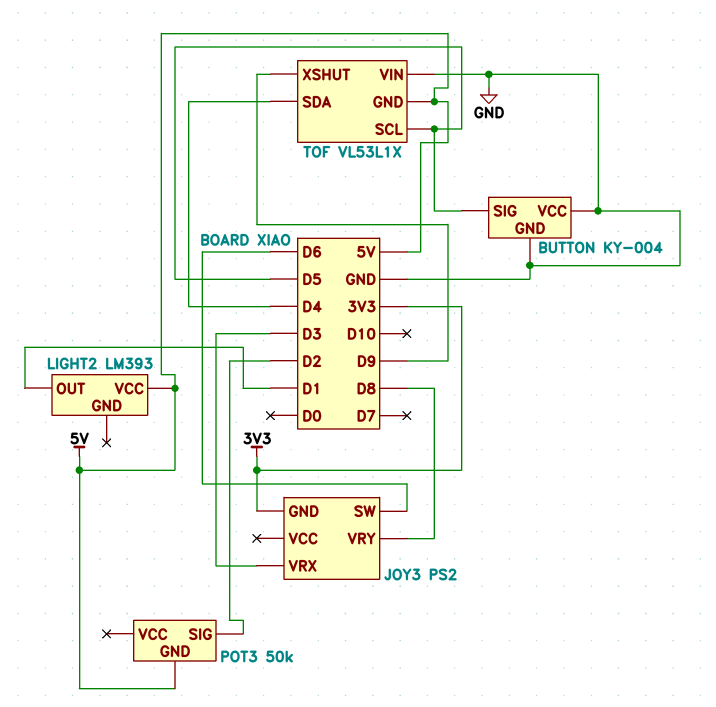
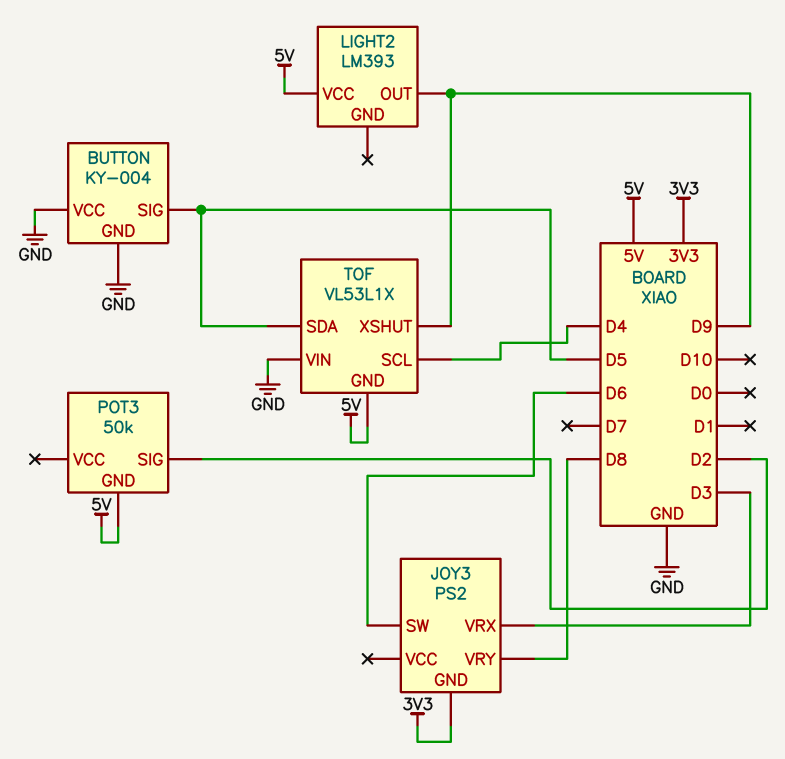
LIGHT2 pin OUT: D1 -> D9
TOF pin SCL: D5 -> D4
TOF pin SDA: D4 -> D5

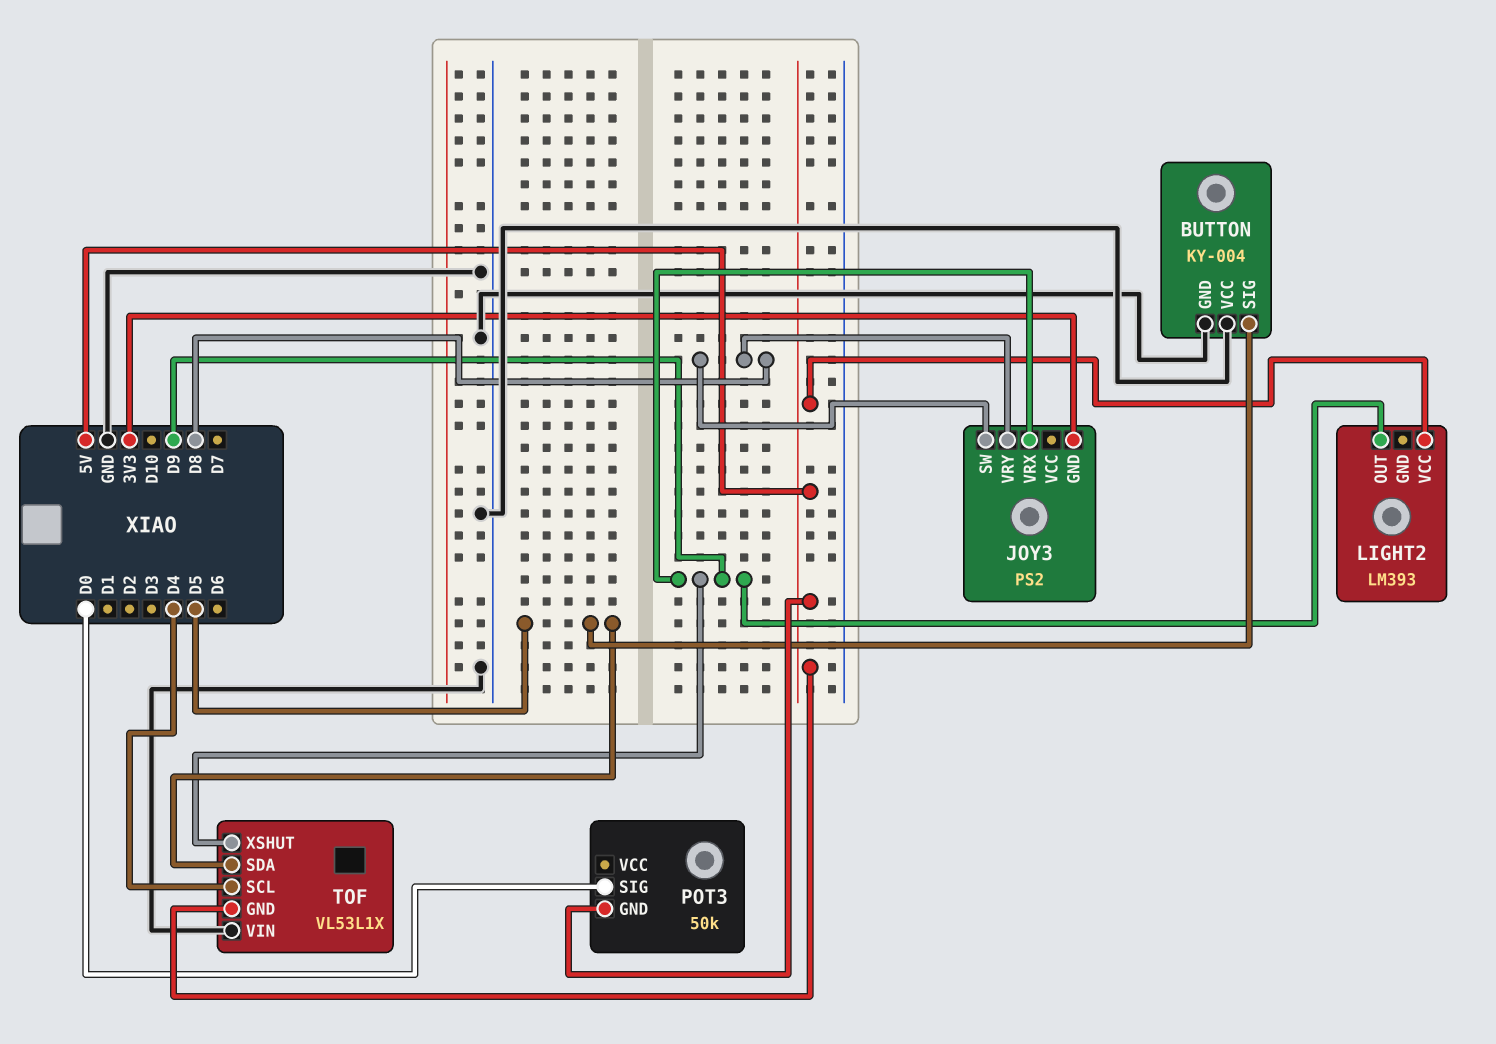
JOY3 pin SW: D6 -> D8
JOY3 pin VRX: D3 -> D9
POT3 pin SIG: D2 -> D0

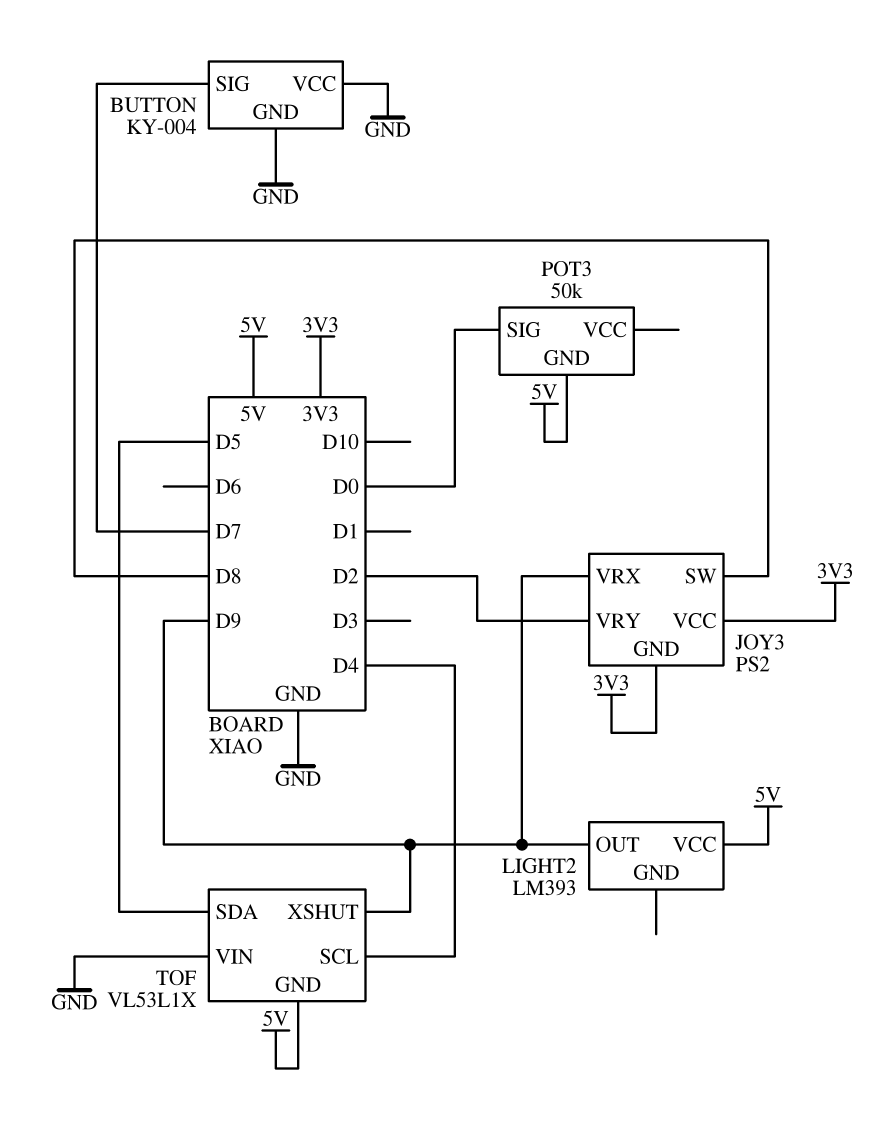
BUTTON pin SIG: D5 -> D7
JOY3 pin VCC: none -> 3V3
JOY3 pin VRY: D8 -> D2

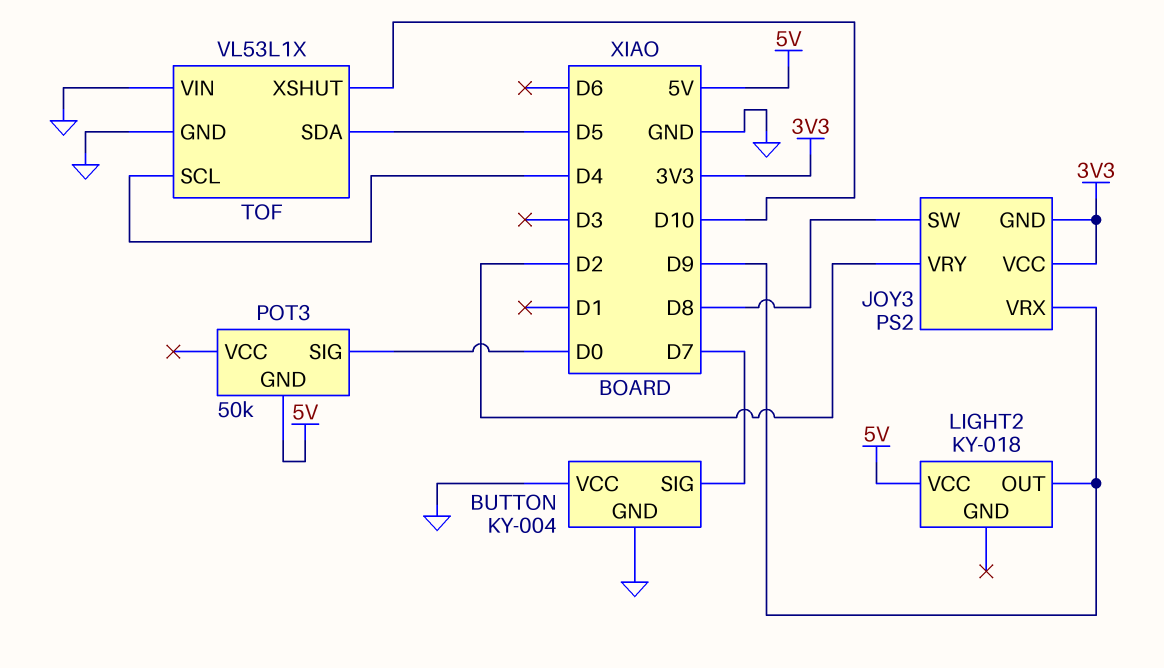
LIGHT2: LM393 -> KY-018
TOF pin GND: 5V -> GND
TOF pin XSHUT: D9 -> D10

